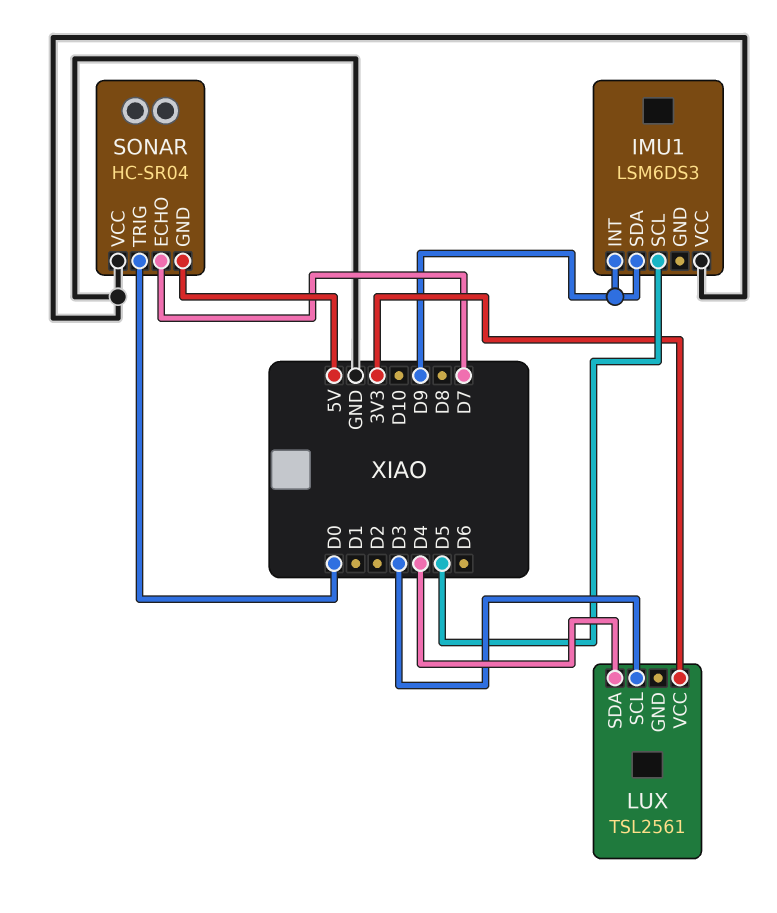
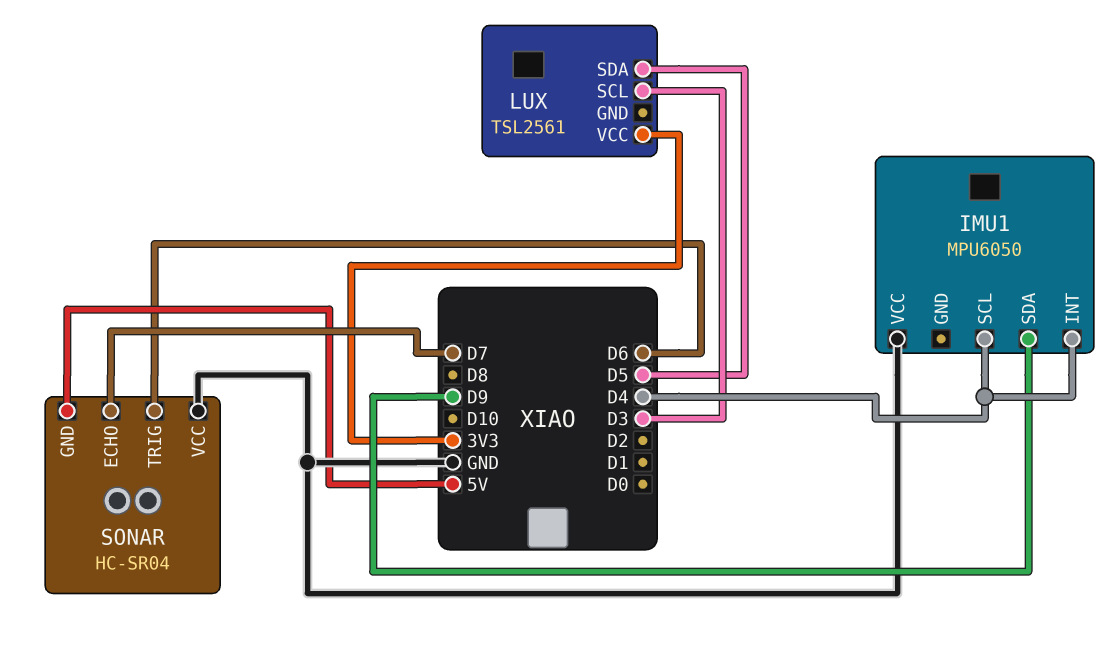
IMU1: LSM6DS3 -> MPU6050
IMU1 pin INT: D9 -> D4
IMU1 pin SCL: D5 -> D4
LUX pin SDA: D4 -> D5
SONAR pin TRIG: D0 -> D6

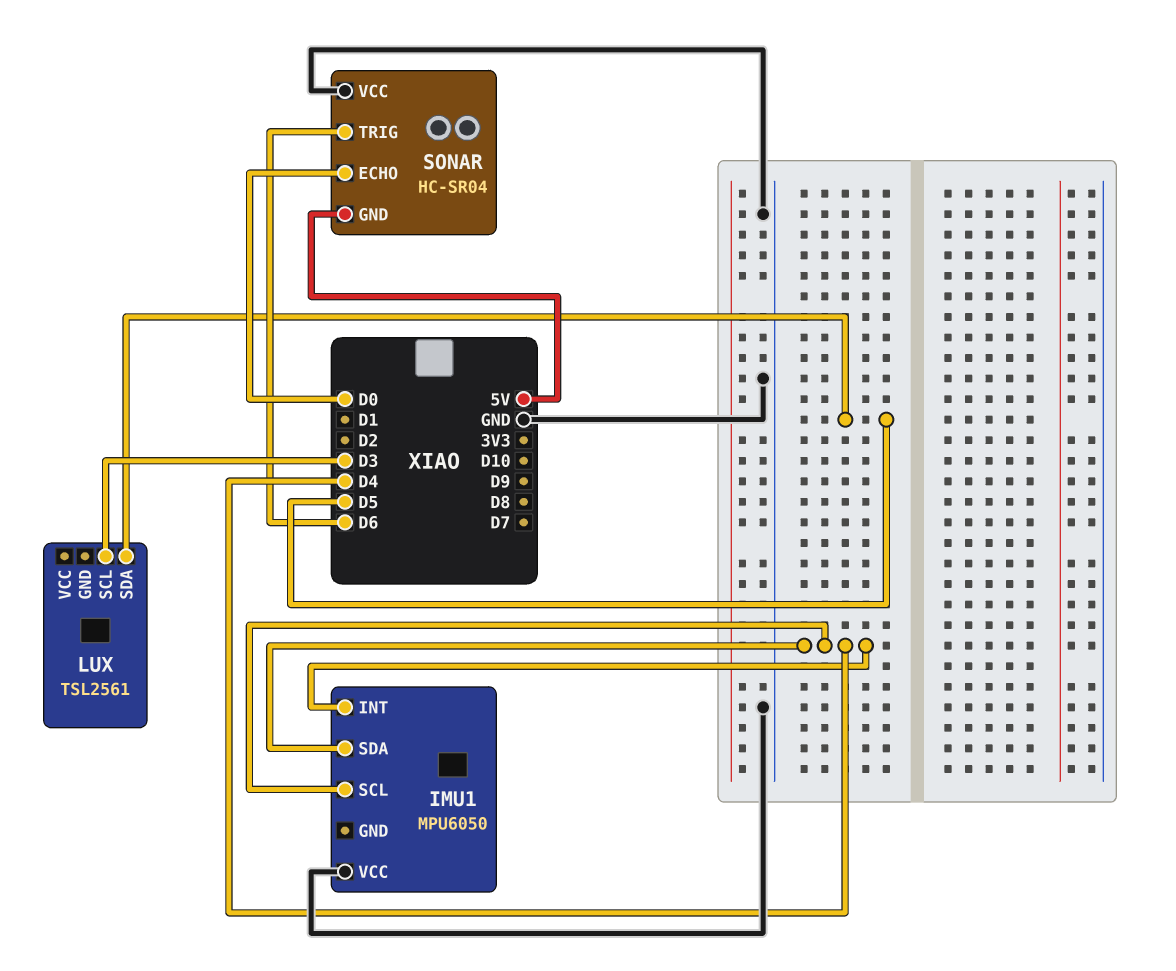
IMU1 pin SDA: D9 -> D4
LUX pin VCC: 3V3 -> none
SONAR pin ECHO: D7 -> D0

